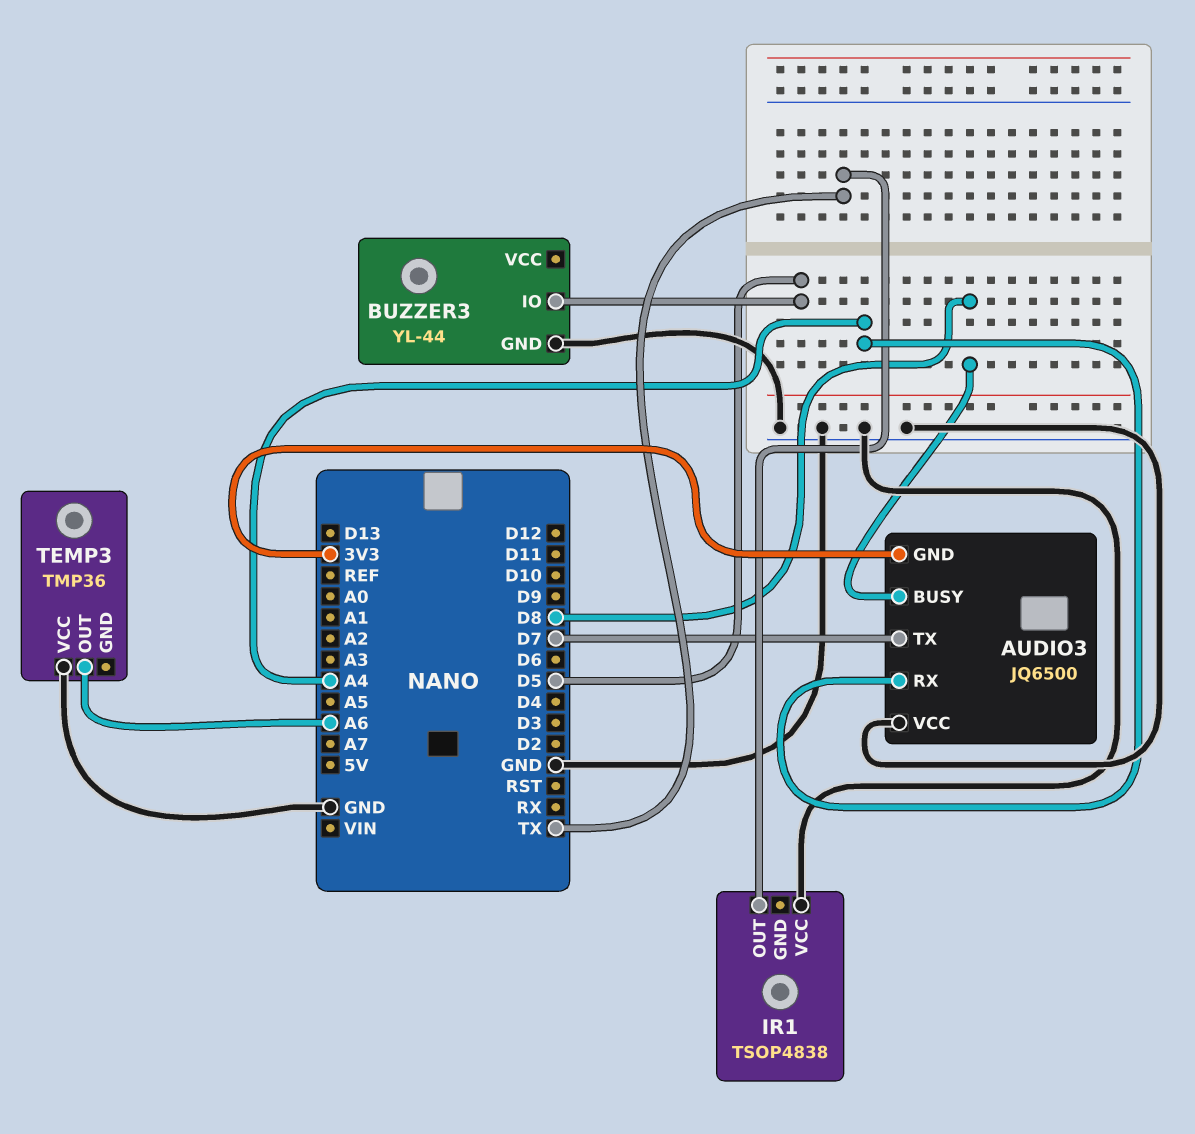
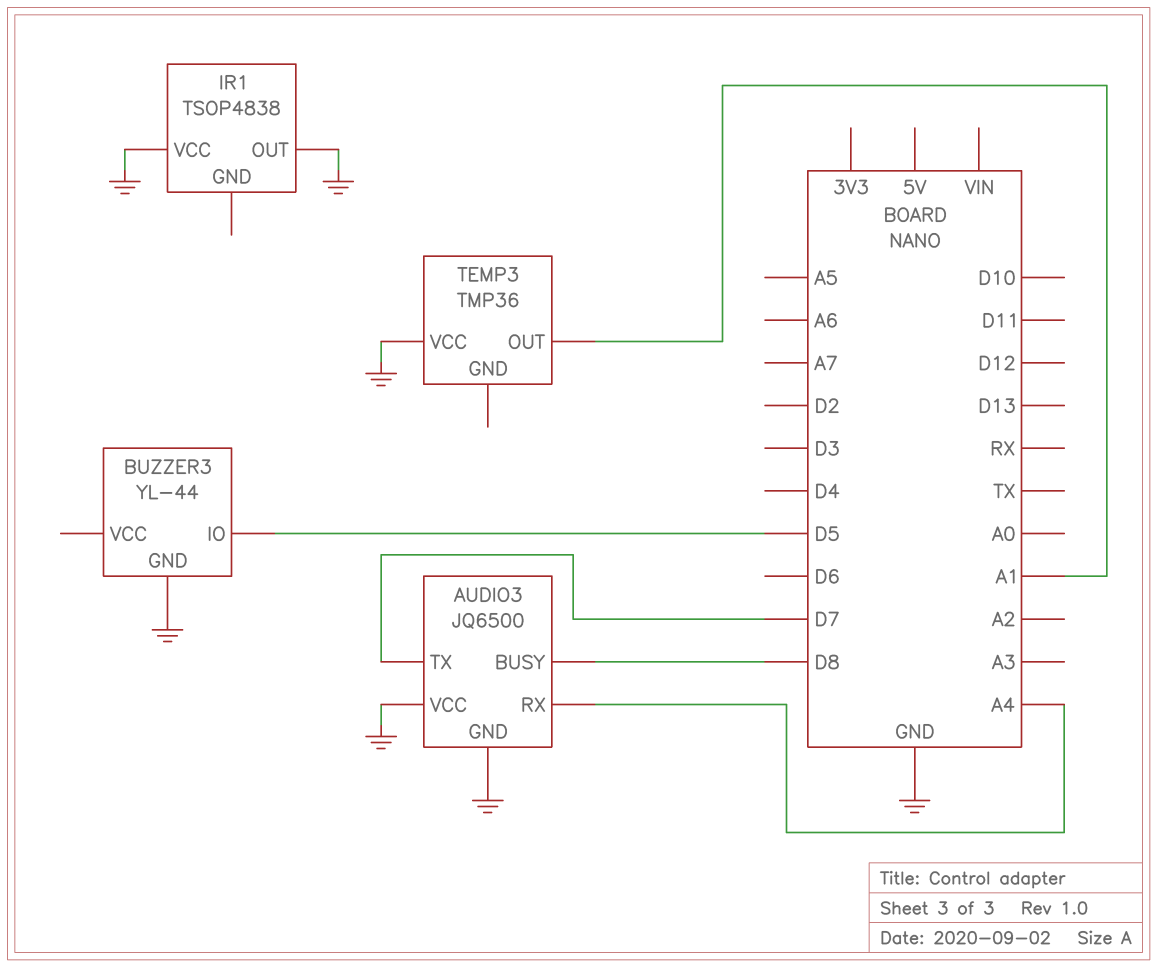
AUDIO3 pin GND: 3V3 -> GND
IR1 pin OUT: TX -> GND
TEMP3 pin OUT: A6 -> A1

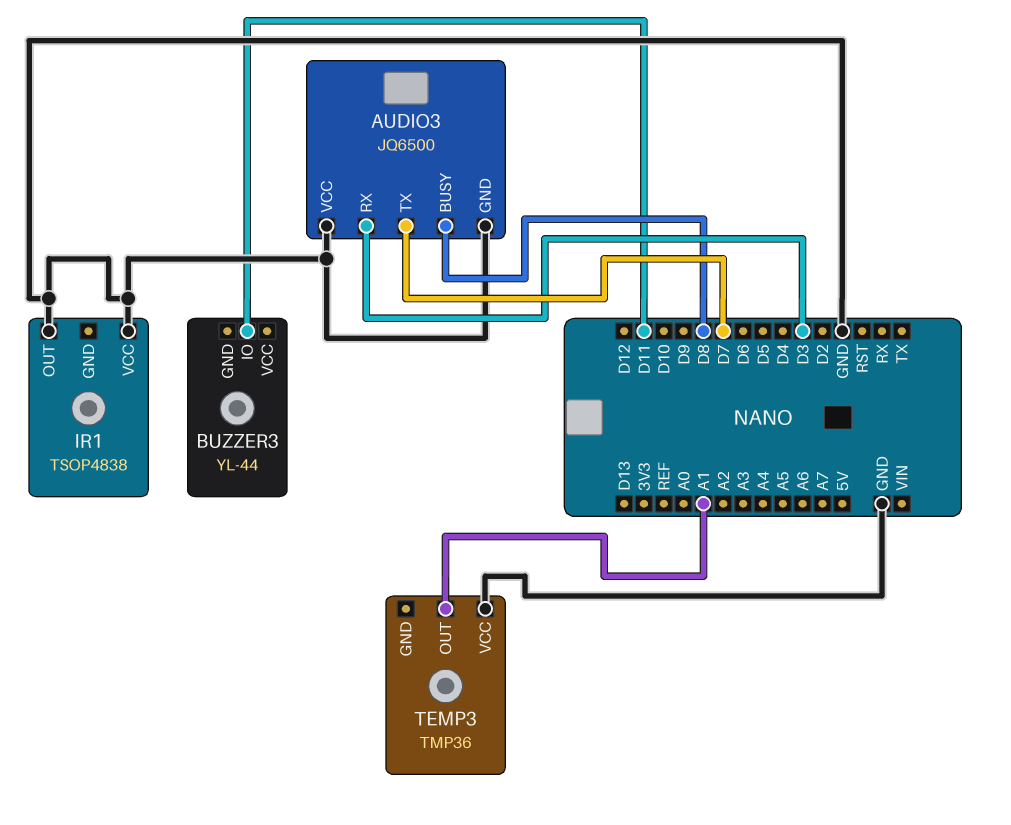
AUDIO3 pin RX: A4 -> D3
BUZZER3 pin GND: GND -> none
BUZZER3 pin IO: D5 -> D11

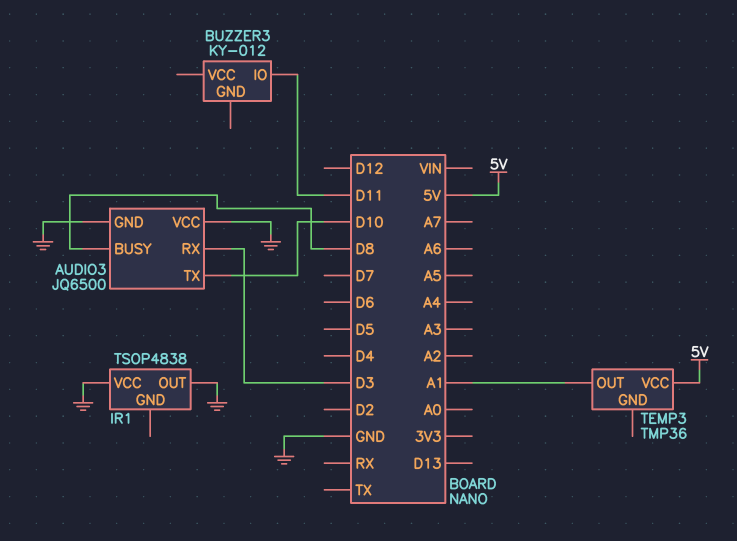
AUDIO3 pin TX: D7 -> D10
BUZZER3: YL-44 -> KY-012
TEMP3 pin VCC: GND -> 5V

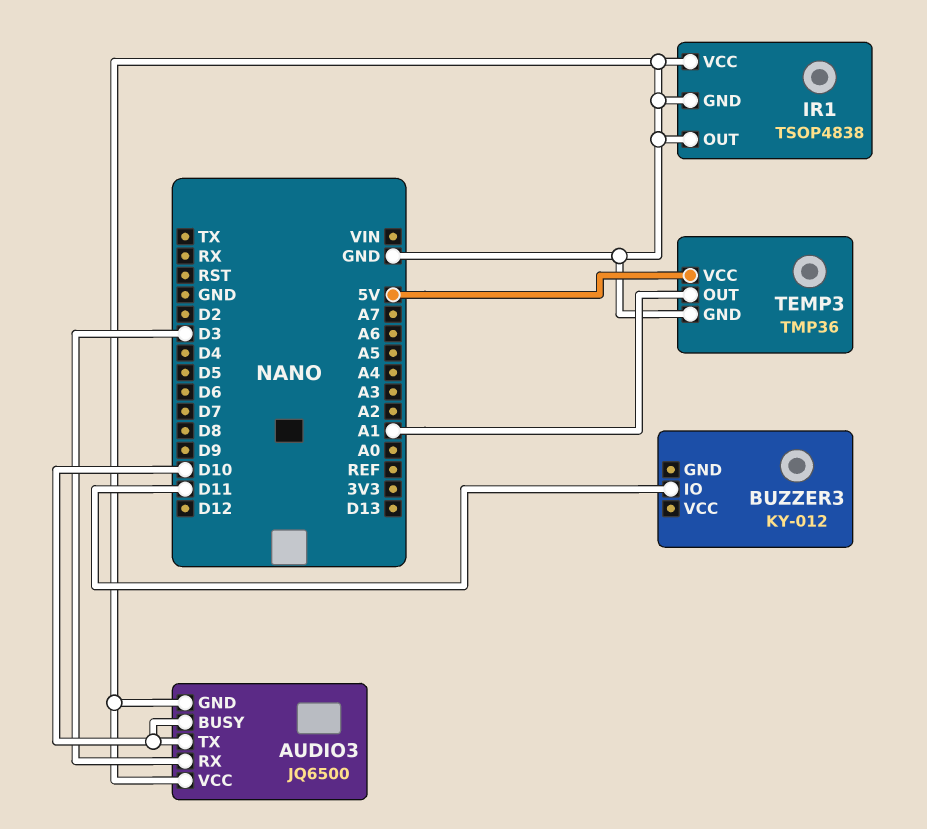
AUDIO3 pin BUSY: D8 -> D10
IR1 pin GND: none -> GND
TEMP3 pin GND: none -> GND

